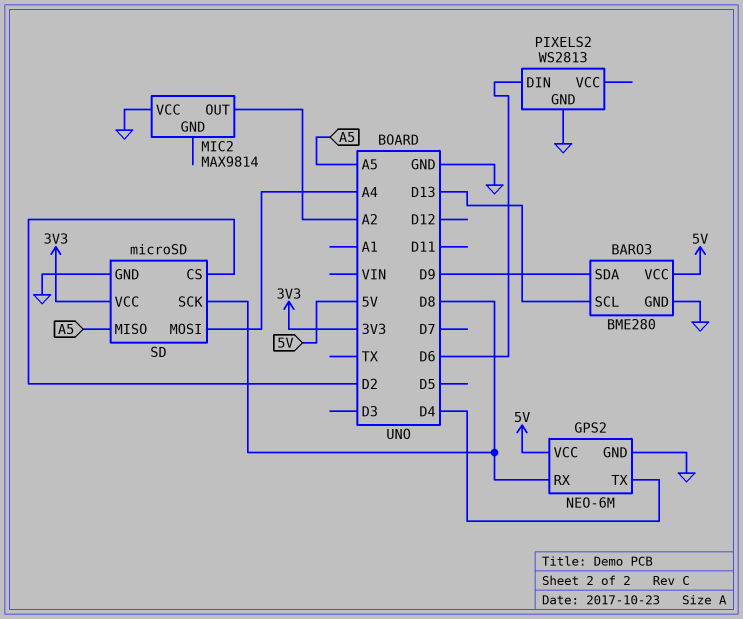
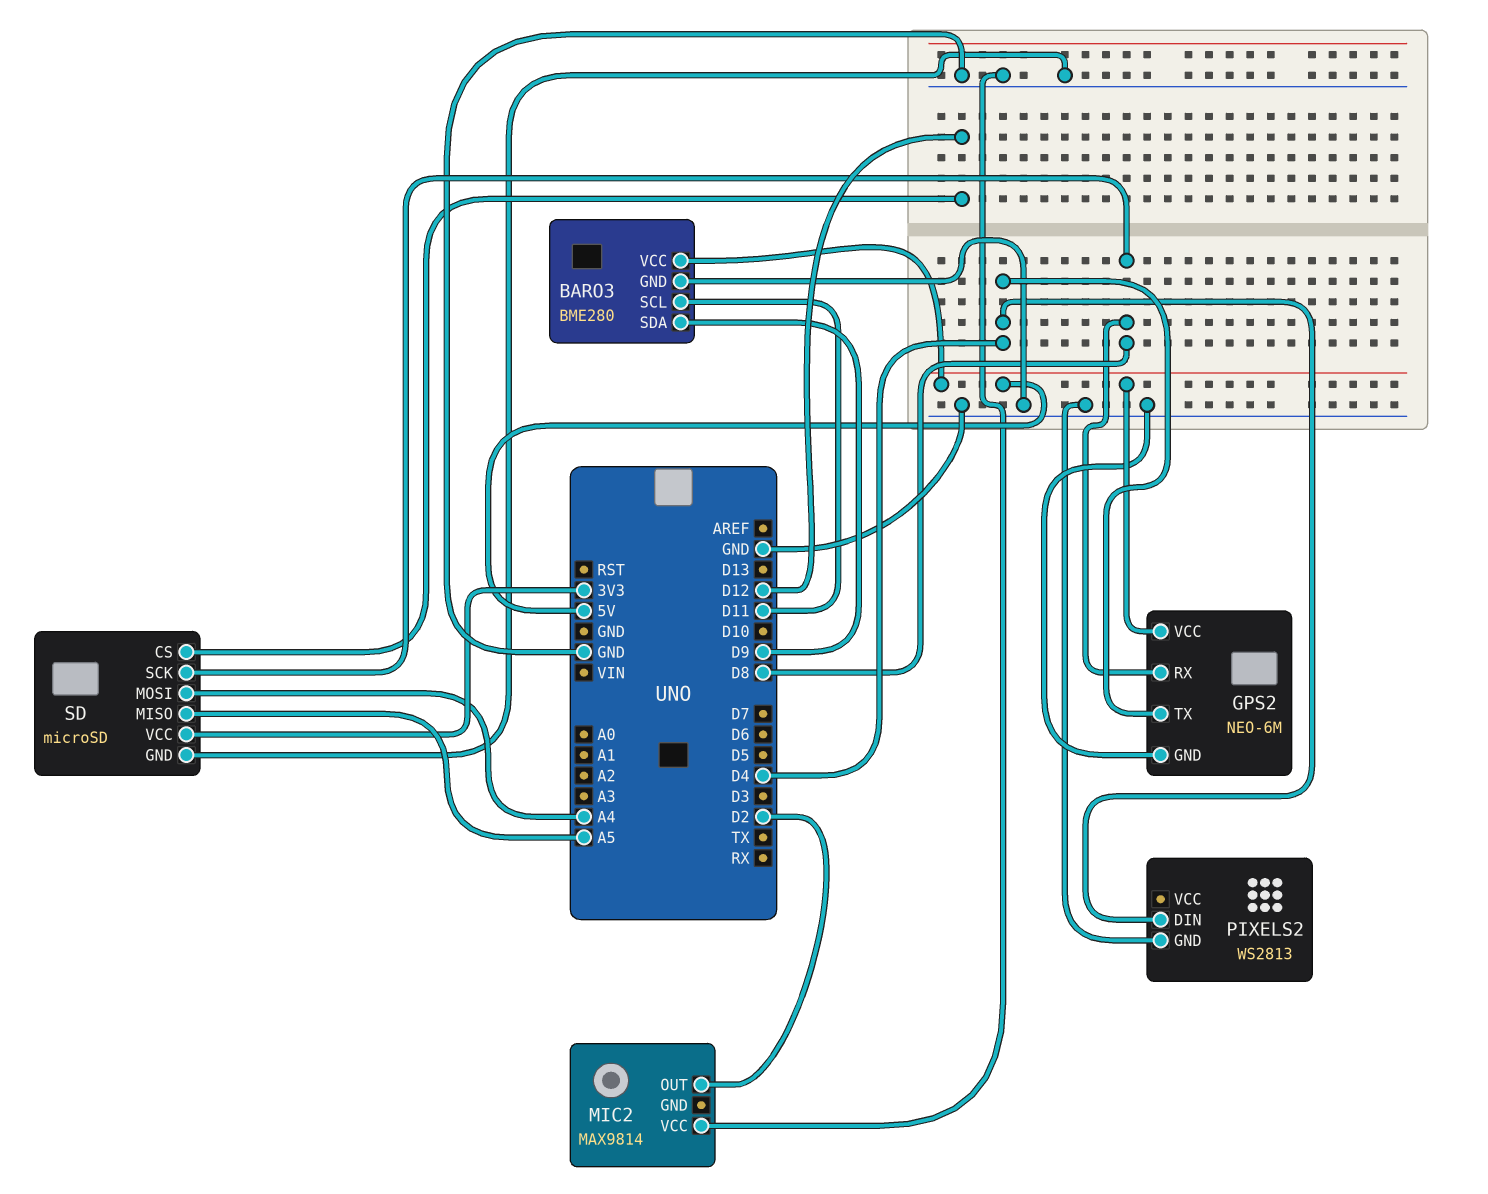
BARO3 pin SCL: D13 -> D11
MIC2 pin OUT: A2 -> D2
PIXELS2 pin DIN: D6 -> D4
SD pin CS: D2 -> D12

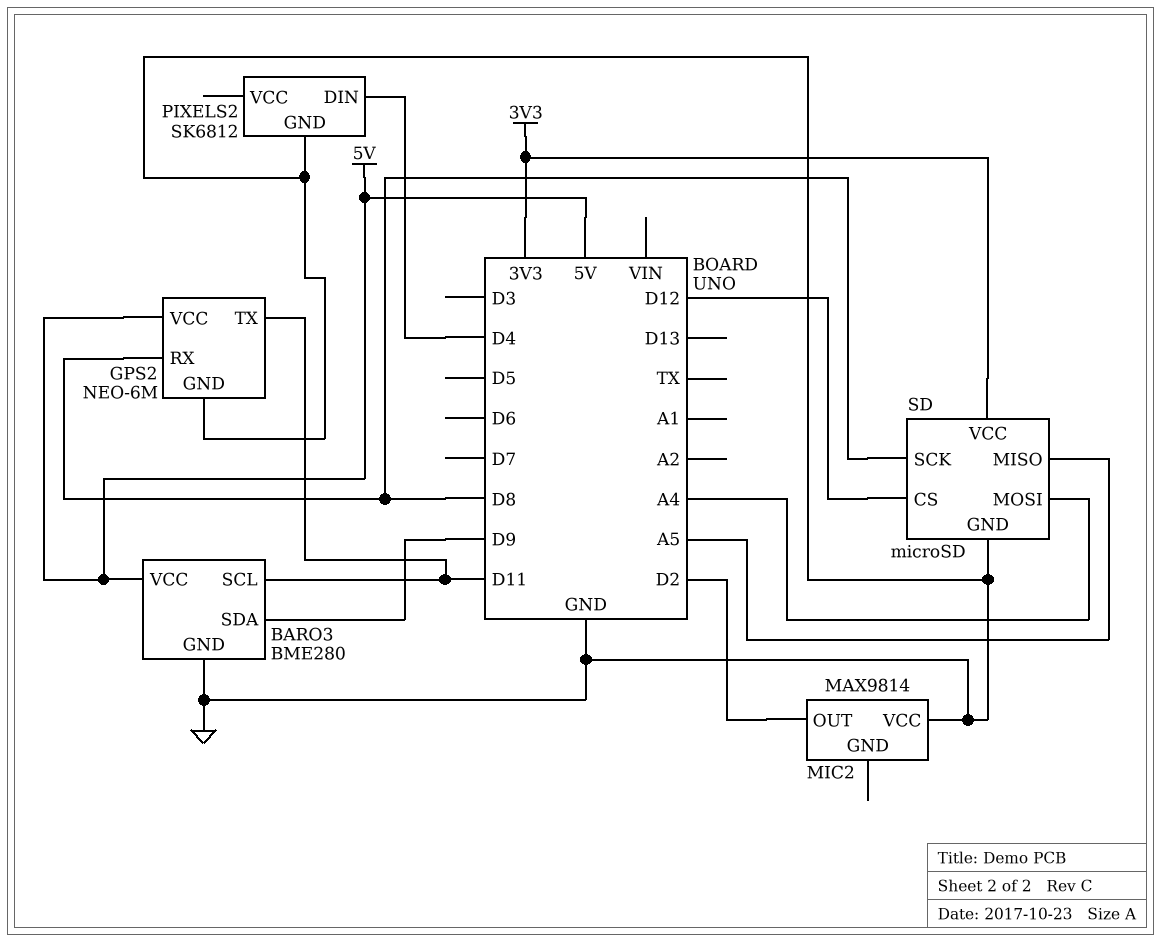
GPS2 pin TX: D4 -> D11
PIXELS2: WS2813 -> SK6812

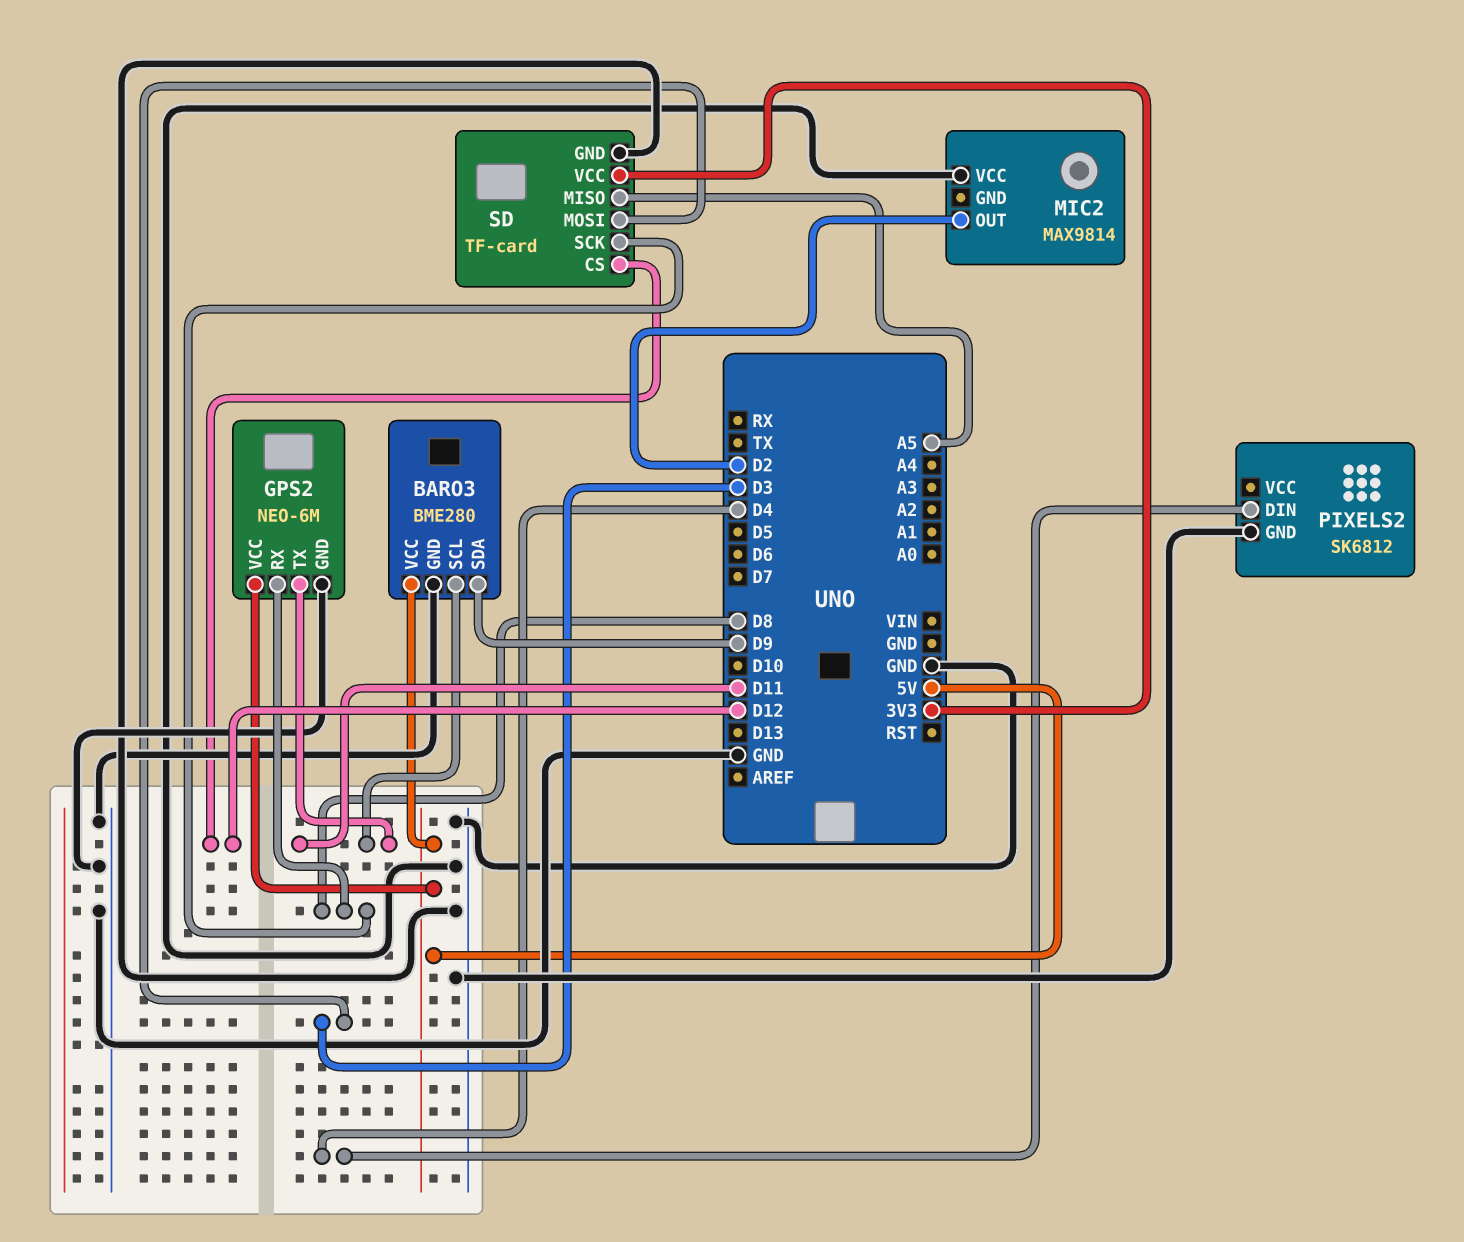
SD: microSD -> TF-card
SD pin MOSI: A4 -> D3

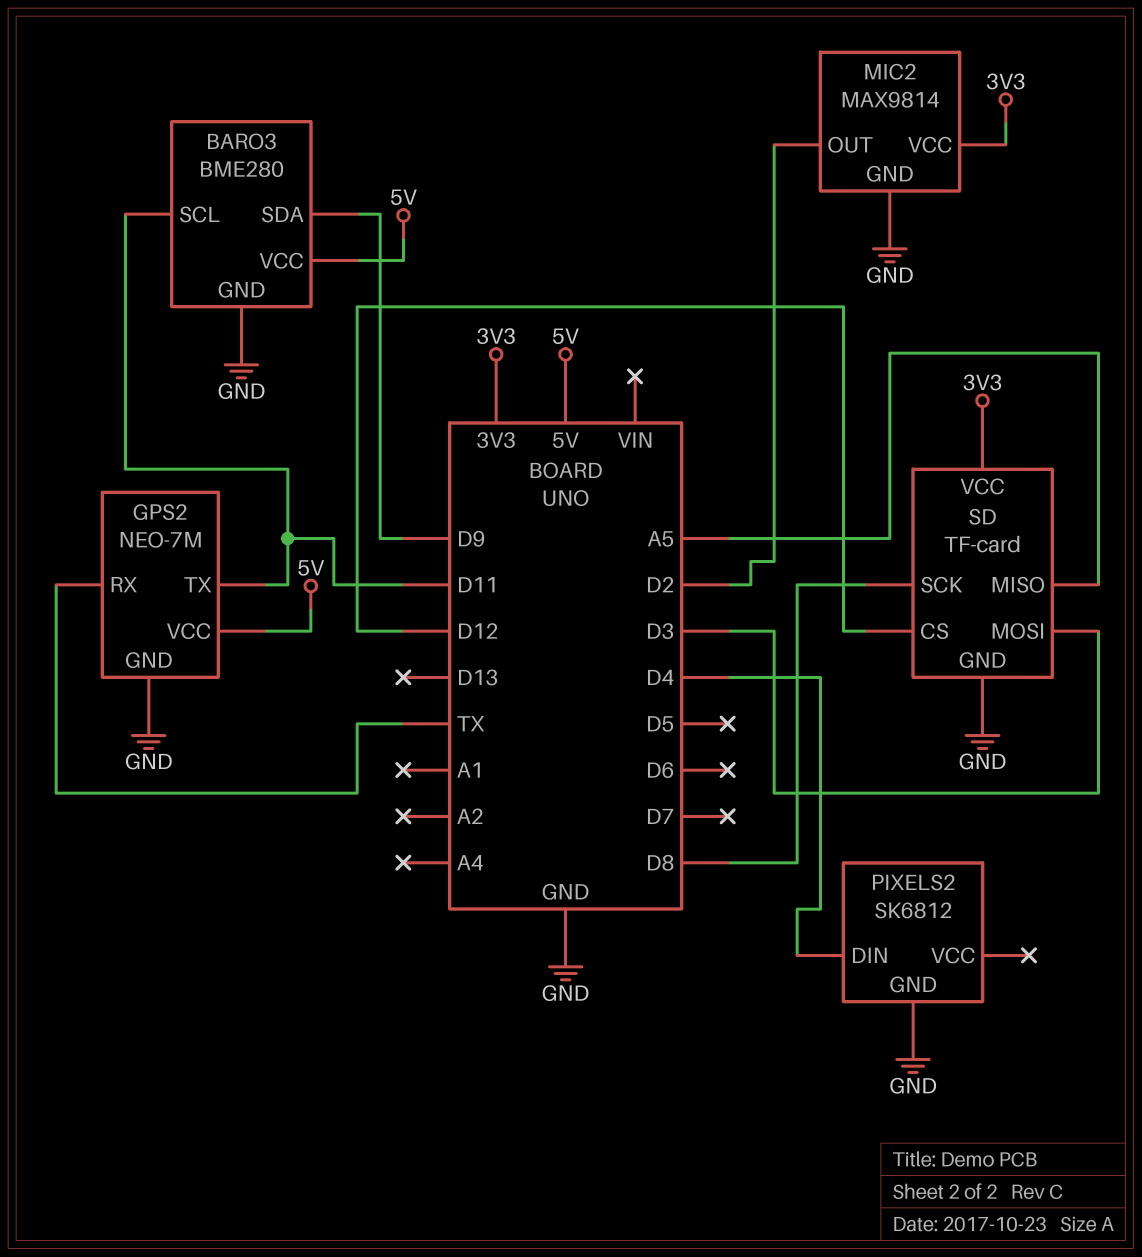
GPS2: NEO-6M -> NEO-7M
GPS2 pin RX: D8 -> TX
MIC2 pin GND: none -> GND
MIC2 pin VCC: GND -> 3V3

